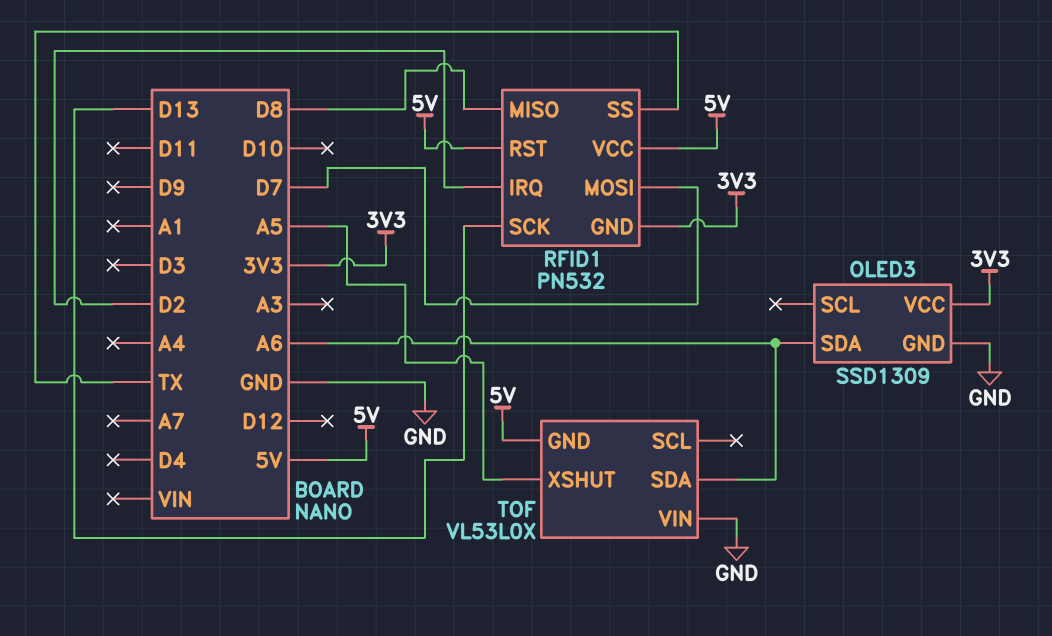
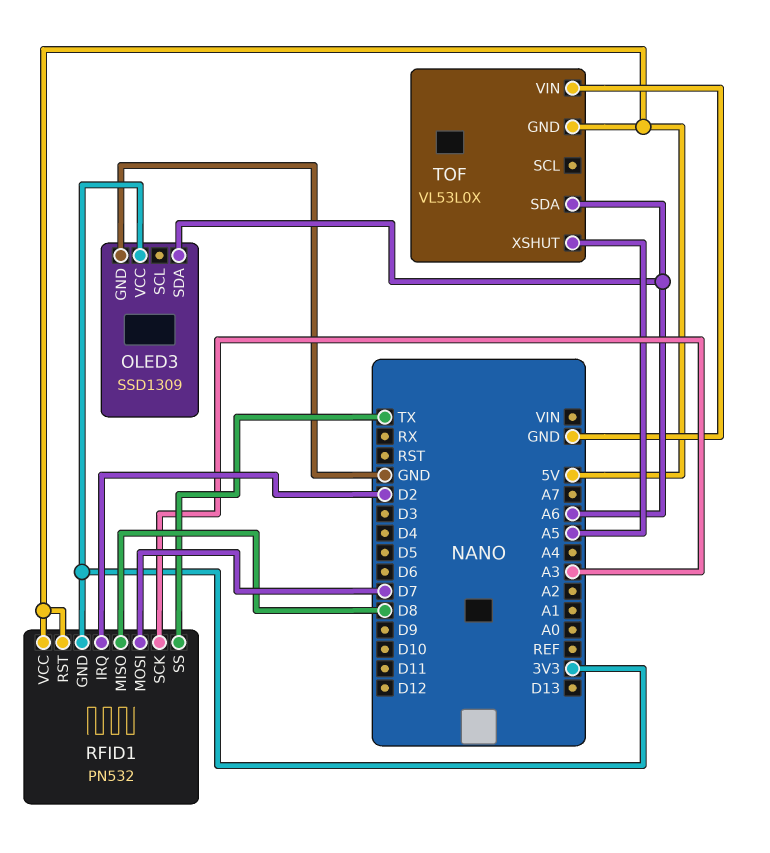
RFID1 pin SCK: D13 -> A3

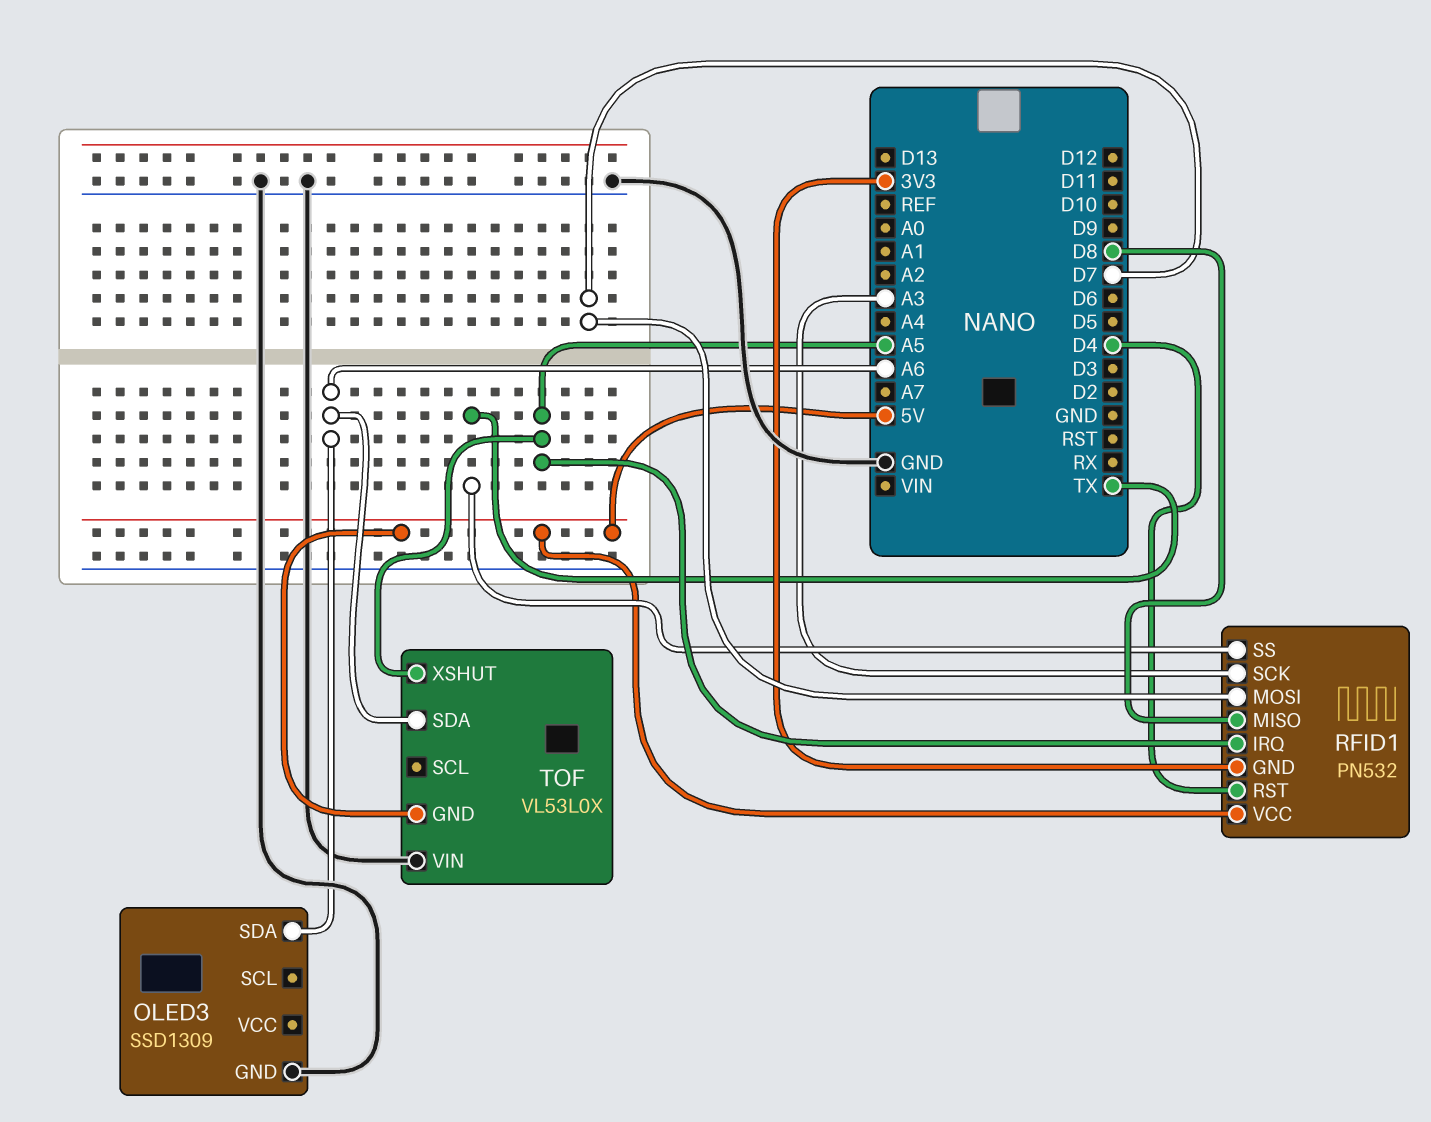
OLED3 pin VCC: 3V3 -> none
RFID1 pin IRQ: D2 -> A5
RFID1 pin RST: 5V -> D4

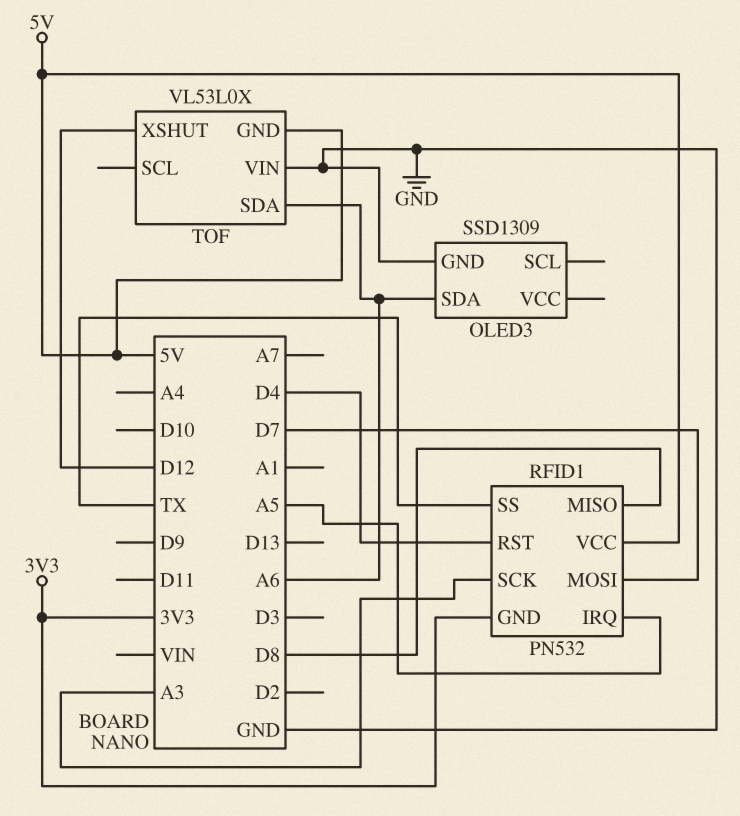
TOF pin XSHUT: A5 -> D12

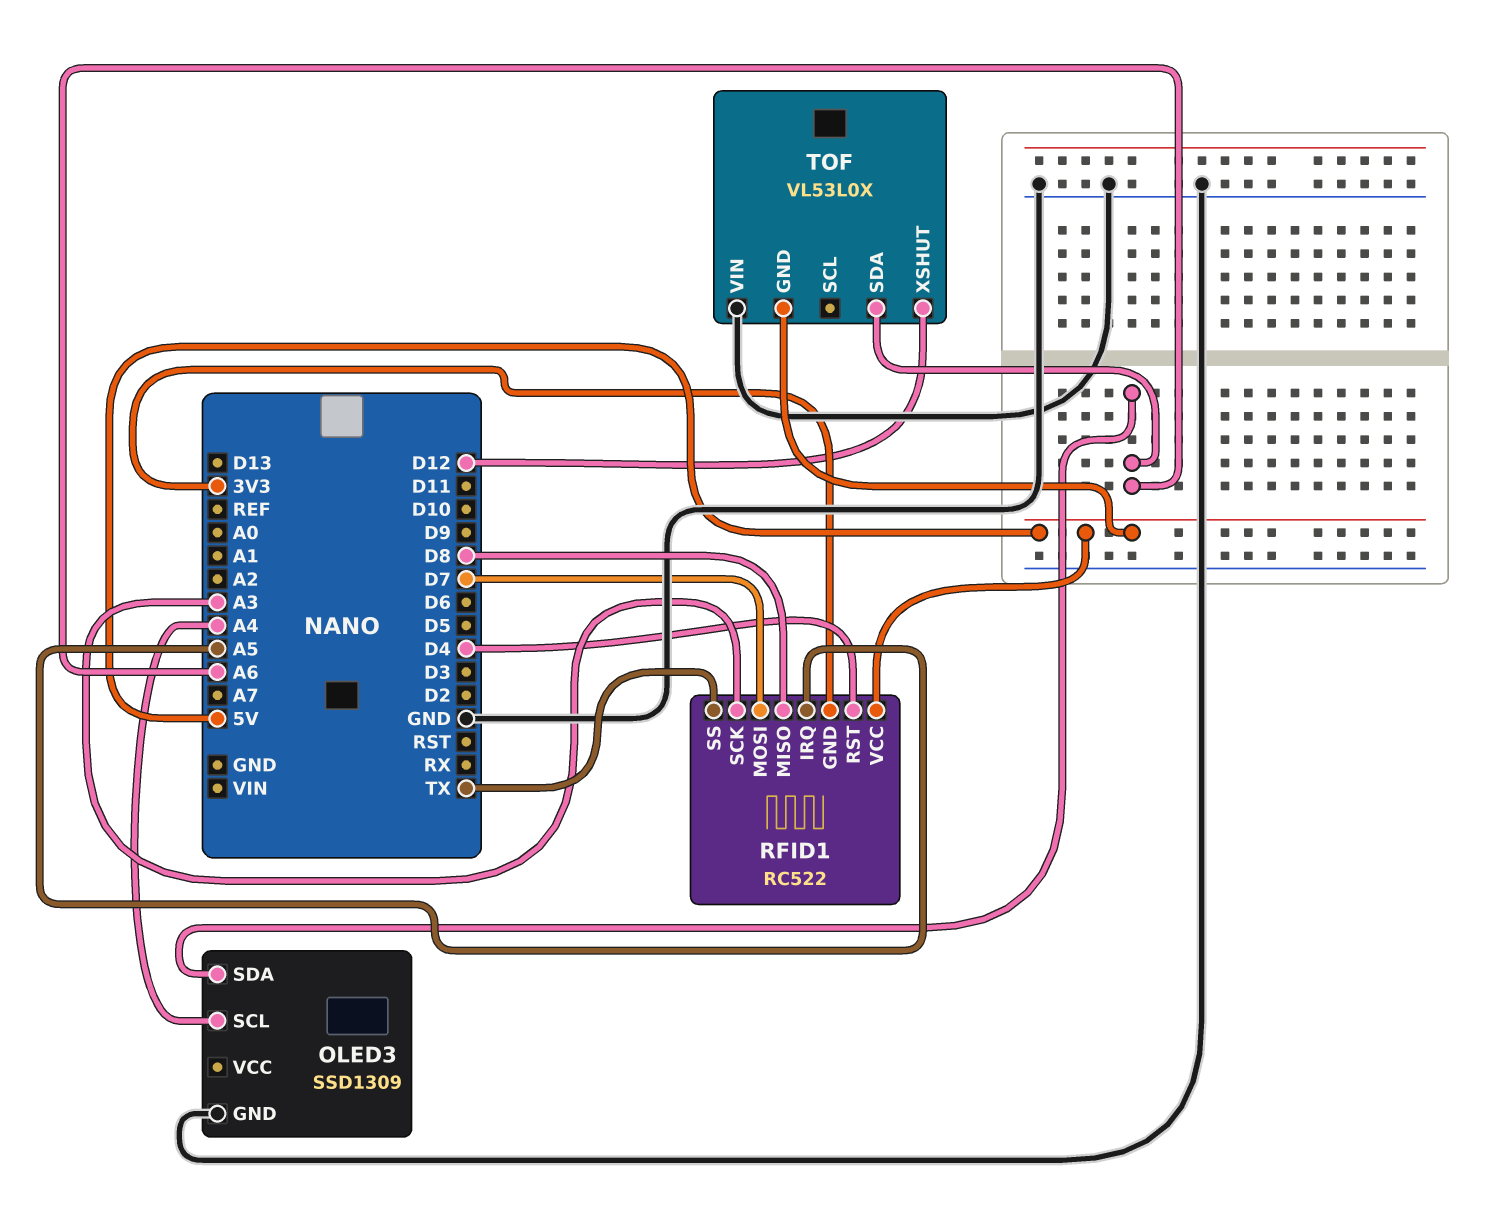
OLED3 pin SCL: none -> A4
RFID1: PN532 -> RC522

